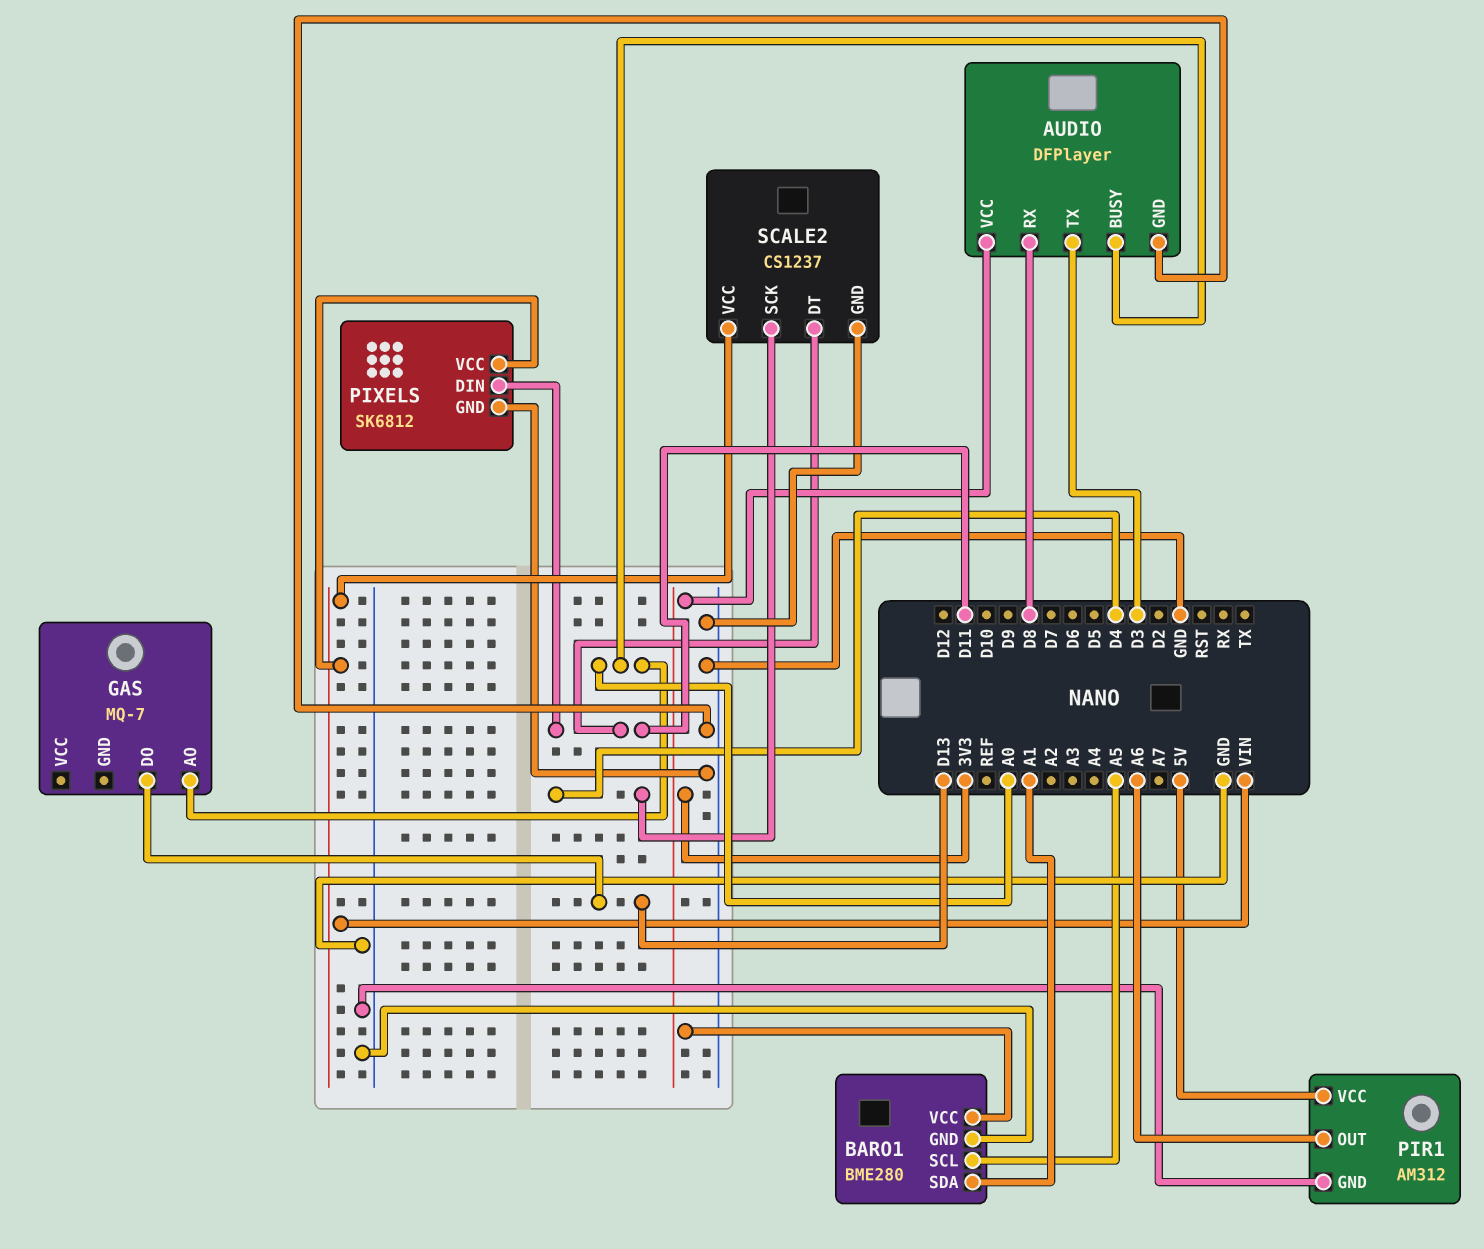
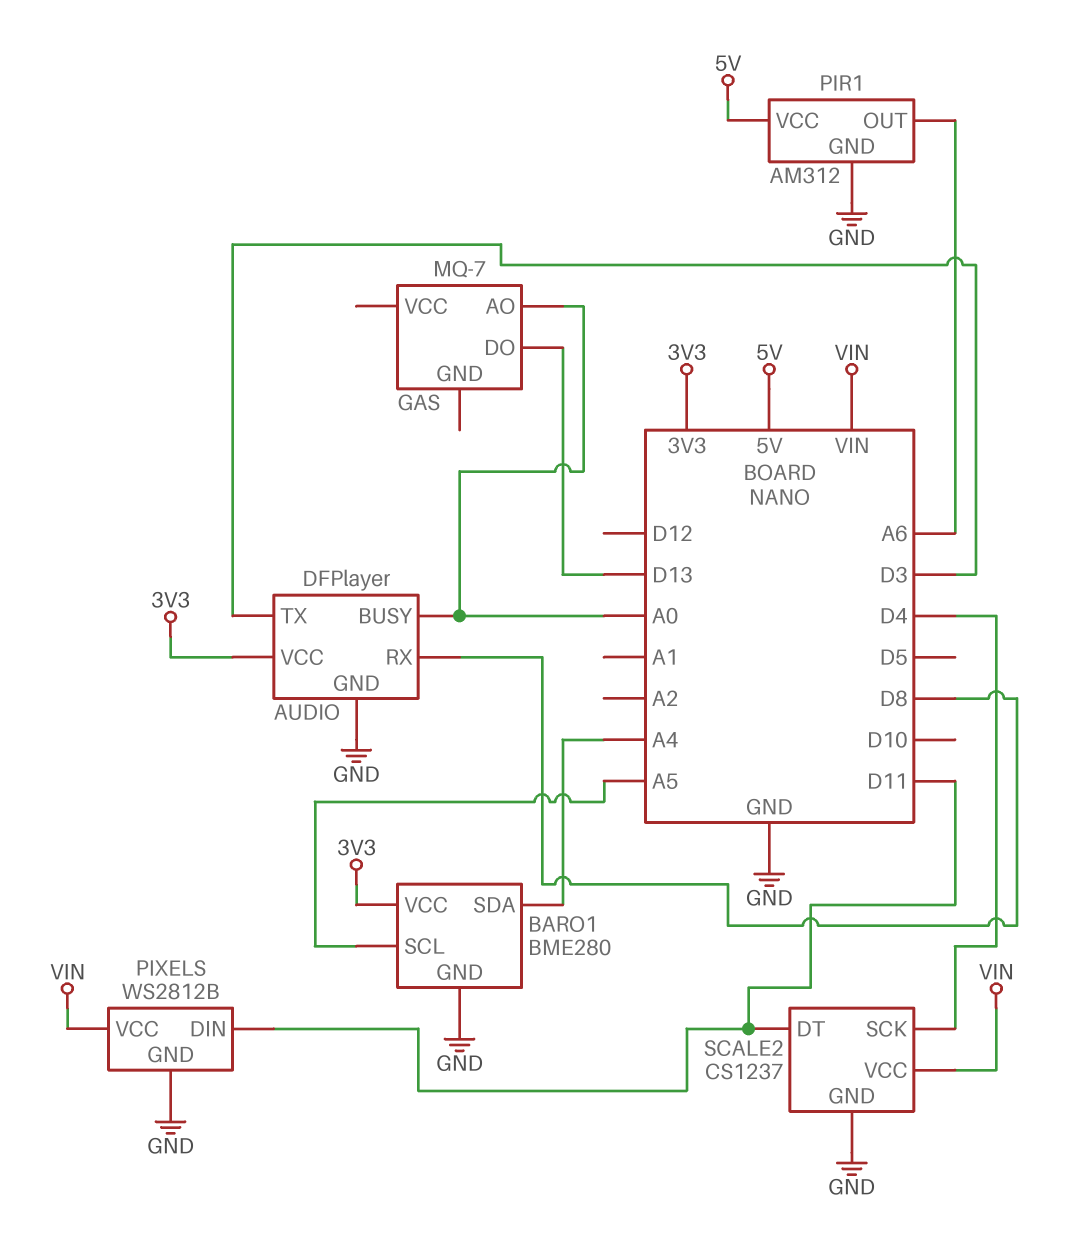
BARO1 pin SDA: A1 -> A4
PIXELS: SK6812 -> WS2812B

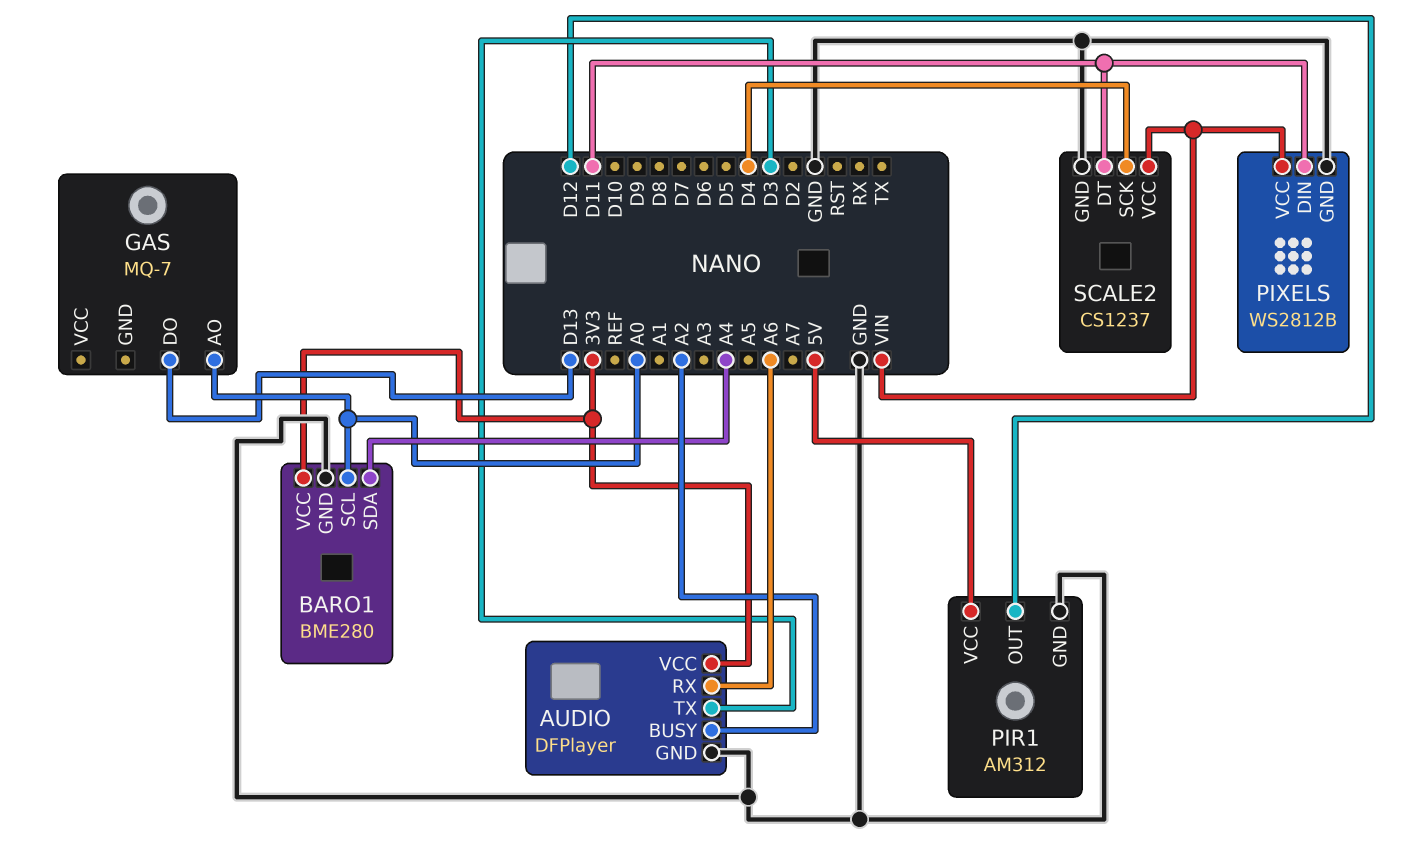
AUDIO pin BUSY: A0 -> A2
AUDIO pin RX: D8 -> A6
BARO1 pin SCL: A5 -> A0
PIR1 pin OUT: A6 -> D12

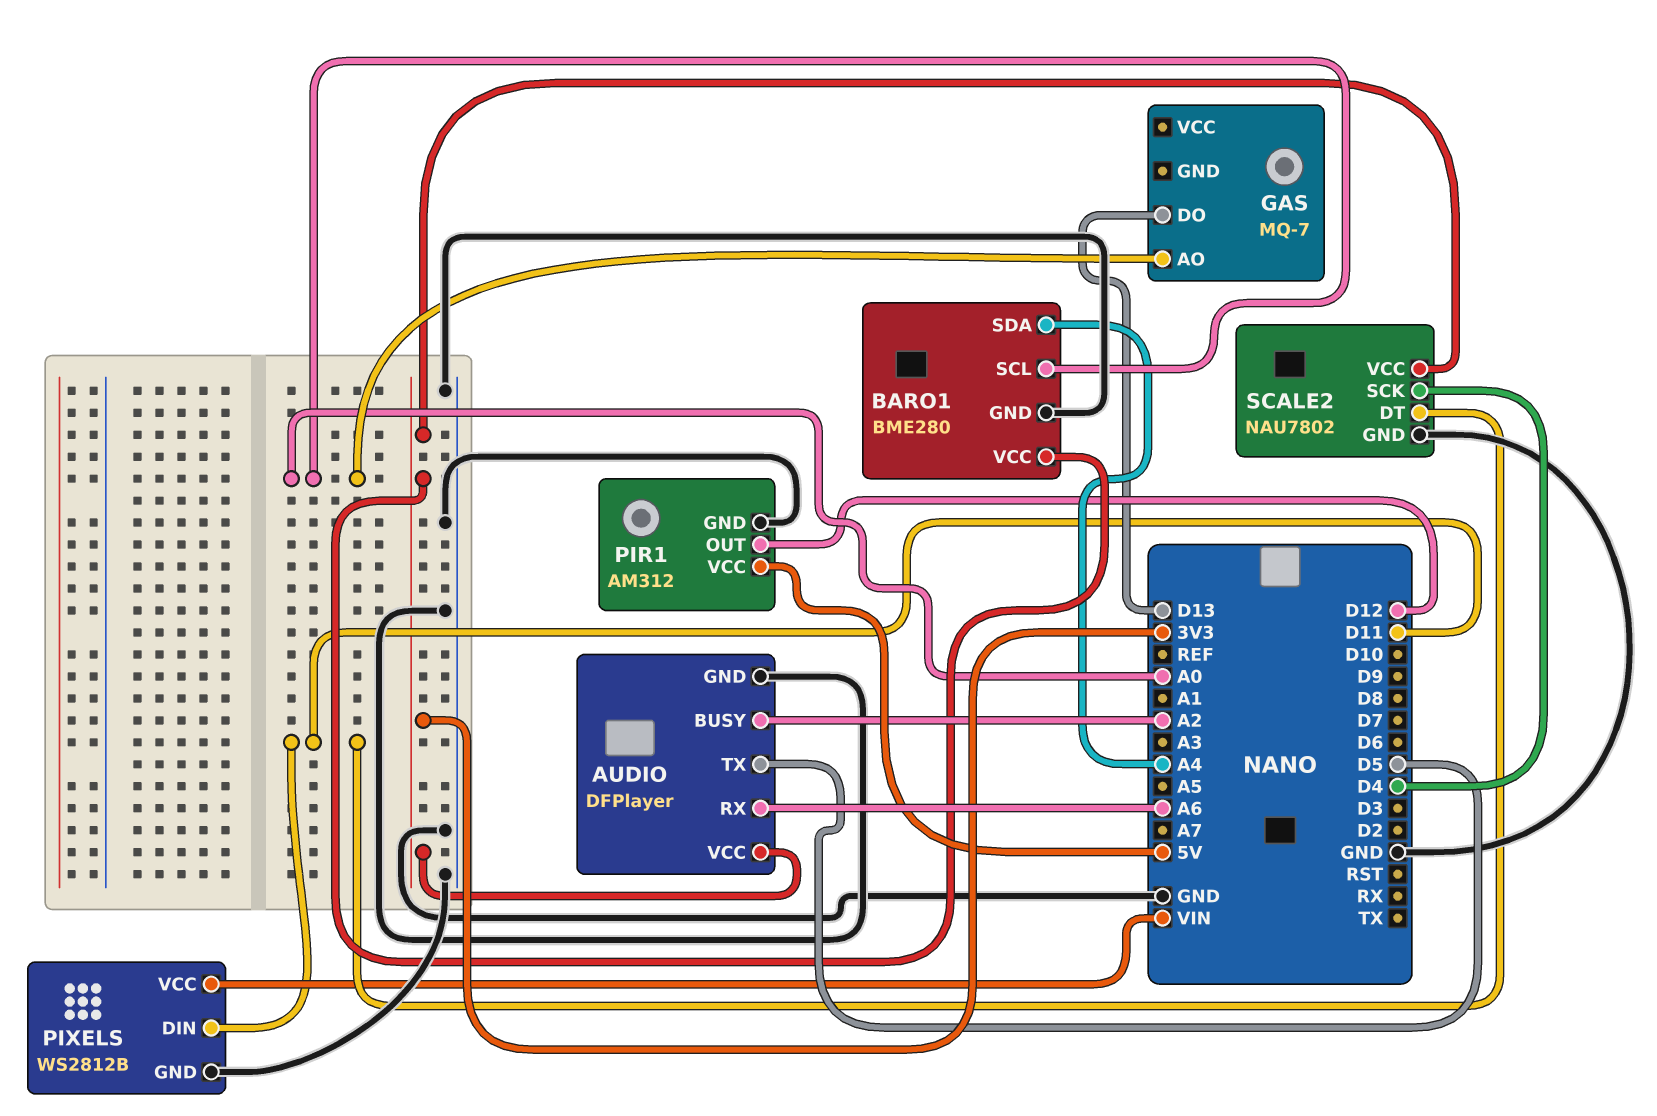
AUDIO pin TX: D3 -> D5
SCALE2: CS1237 -> NAU7802
SCALE2 pin VCC: VIN -> 3V3

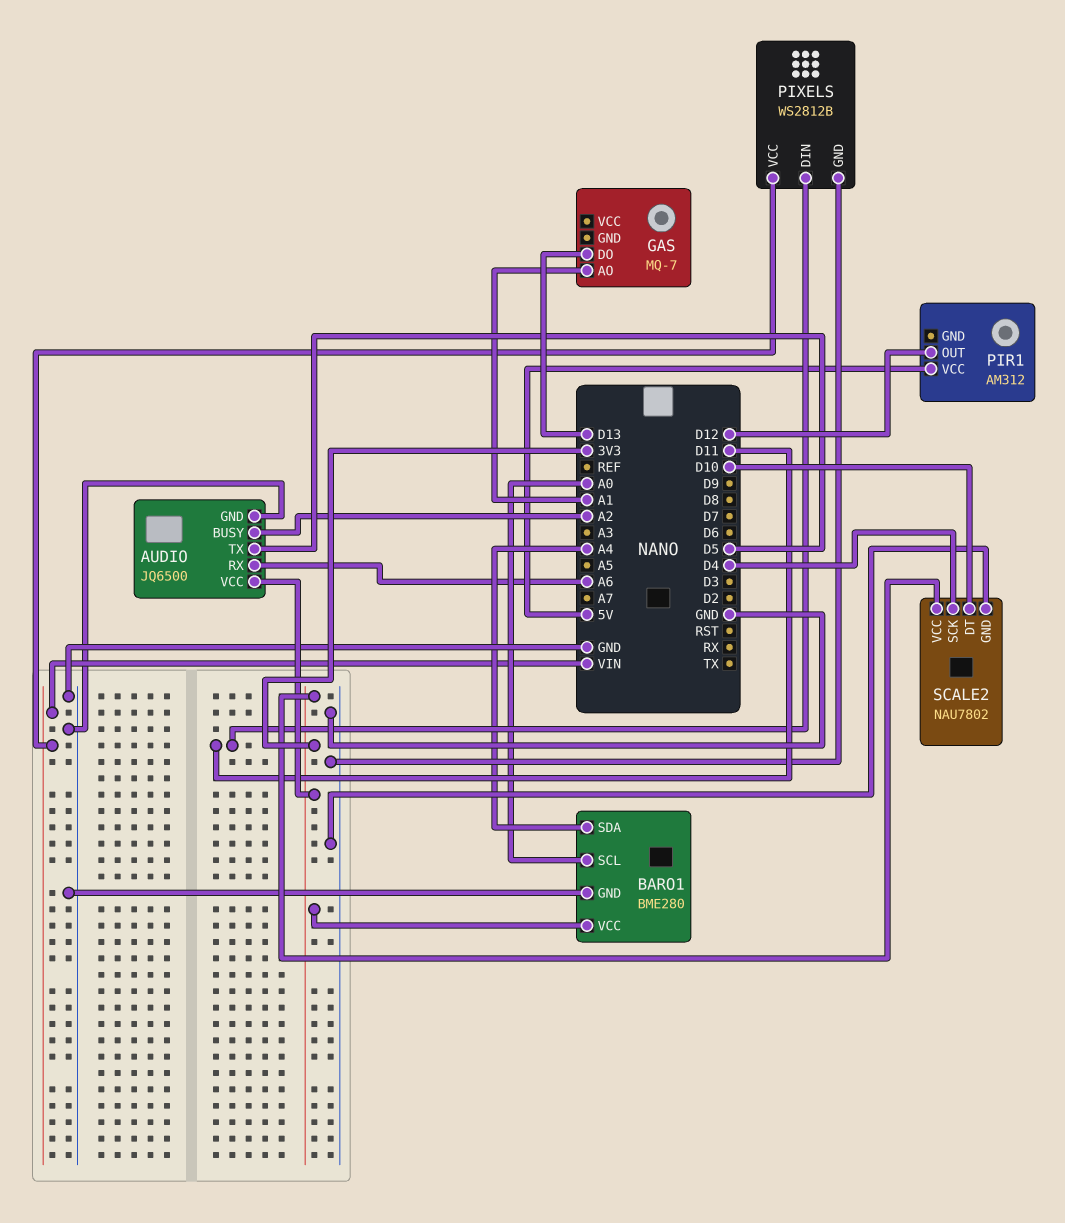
AUDIO: DFPlayer -> JQ6500
GAS pin AO: A0 -> A1
PIR1 pin GND: GND -> none
SCALE2 pin DT: D11 -> D10

